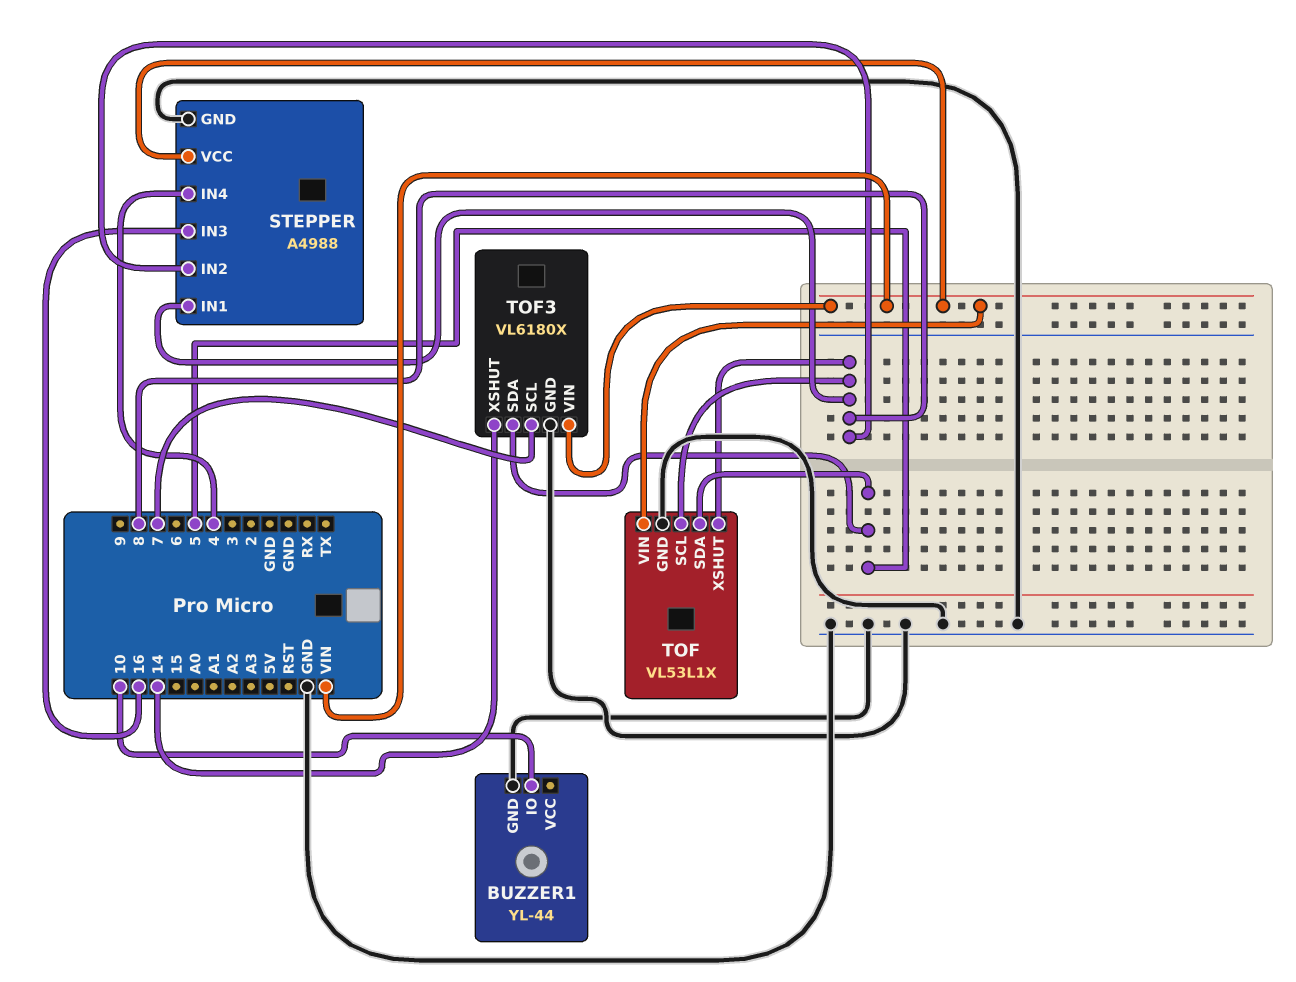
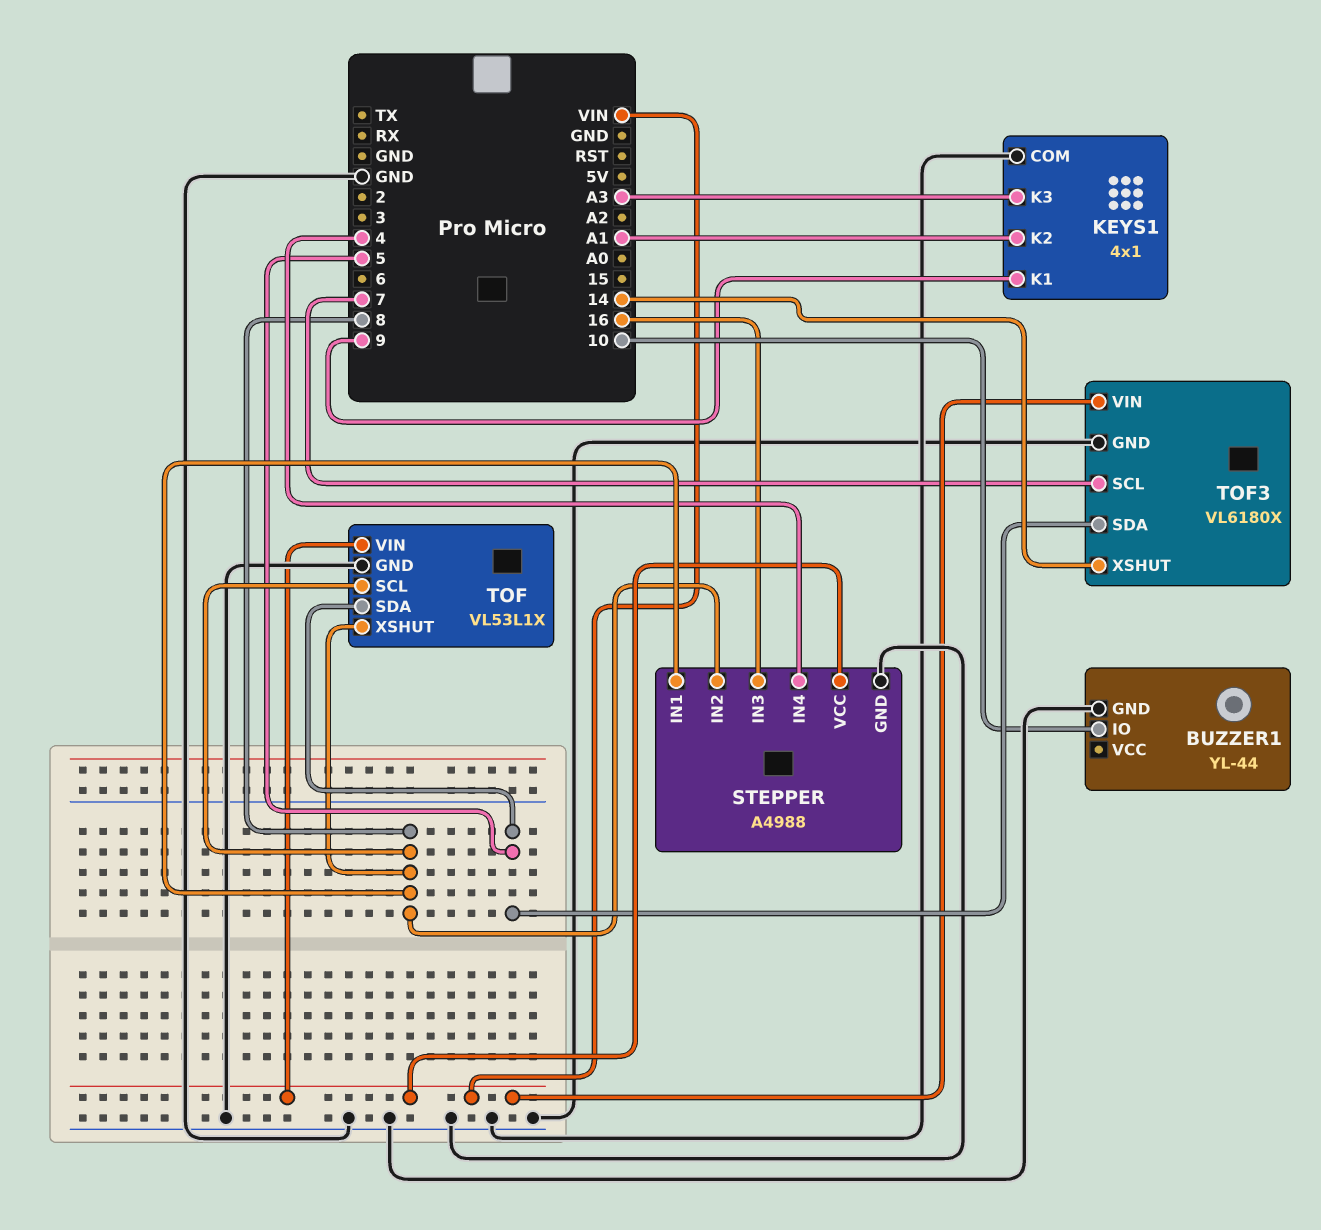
KEYS1: none -> 4x1
KEYS1 pin COM: none -> GND
KEYS1 pin K1: none -> 9
KEYS1 pin K2: none -> A1
KEYS1 pin K3: none -> A3

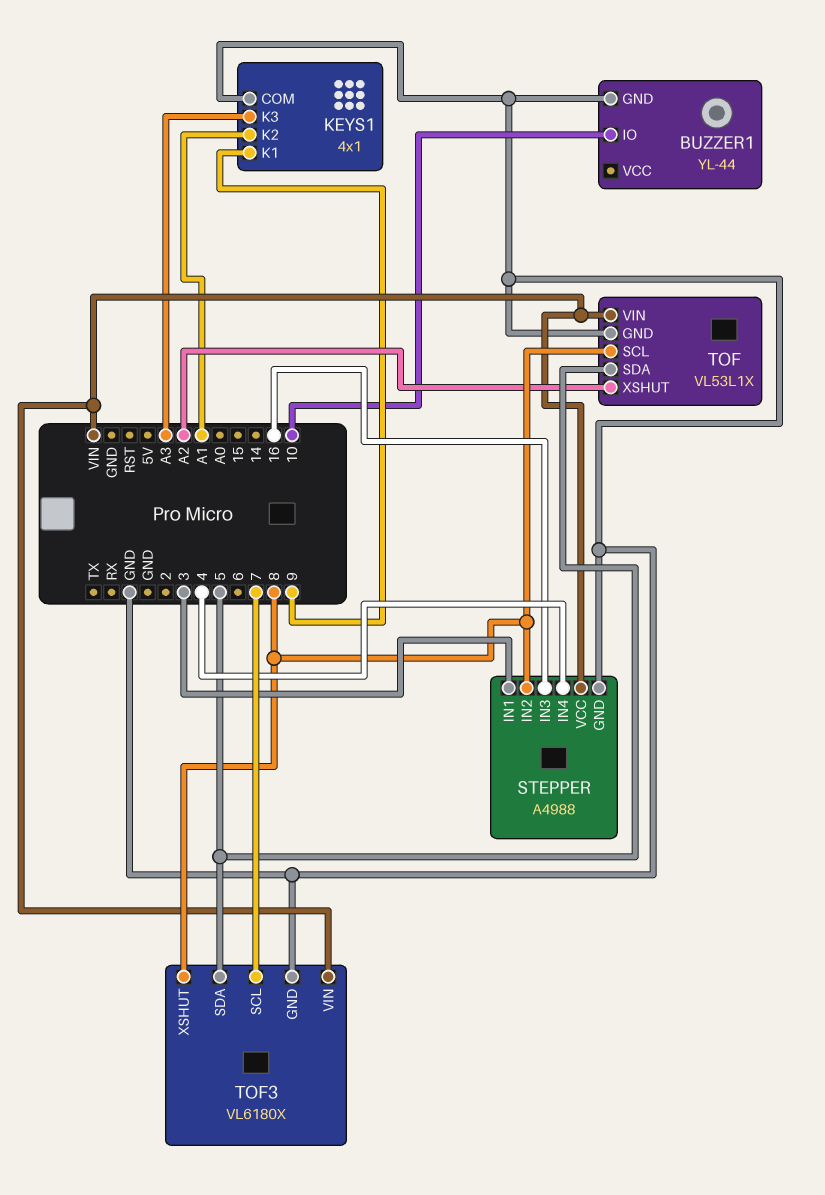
STEPPER pin IN1: 8 -> 3
TOF pin XSHUT: 8 -> A2
TOF3 pin XSHUT: 14 -> 8

